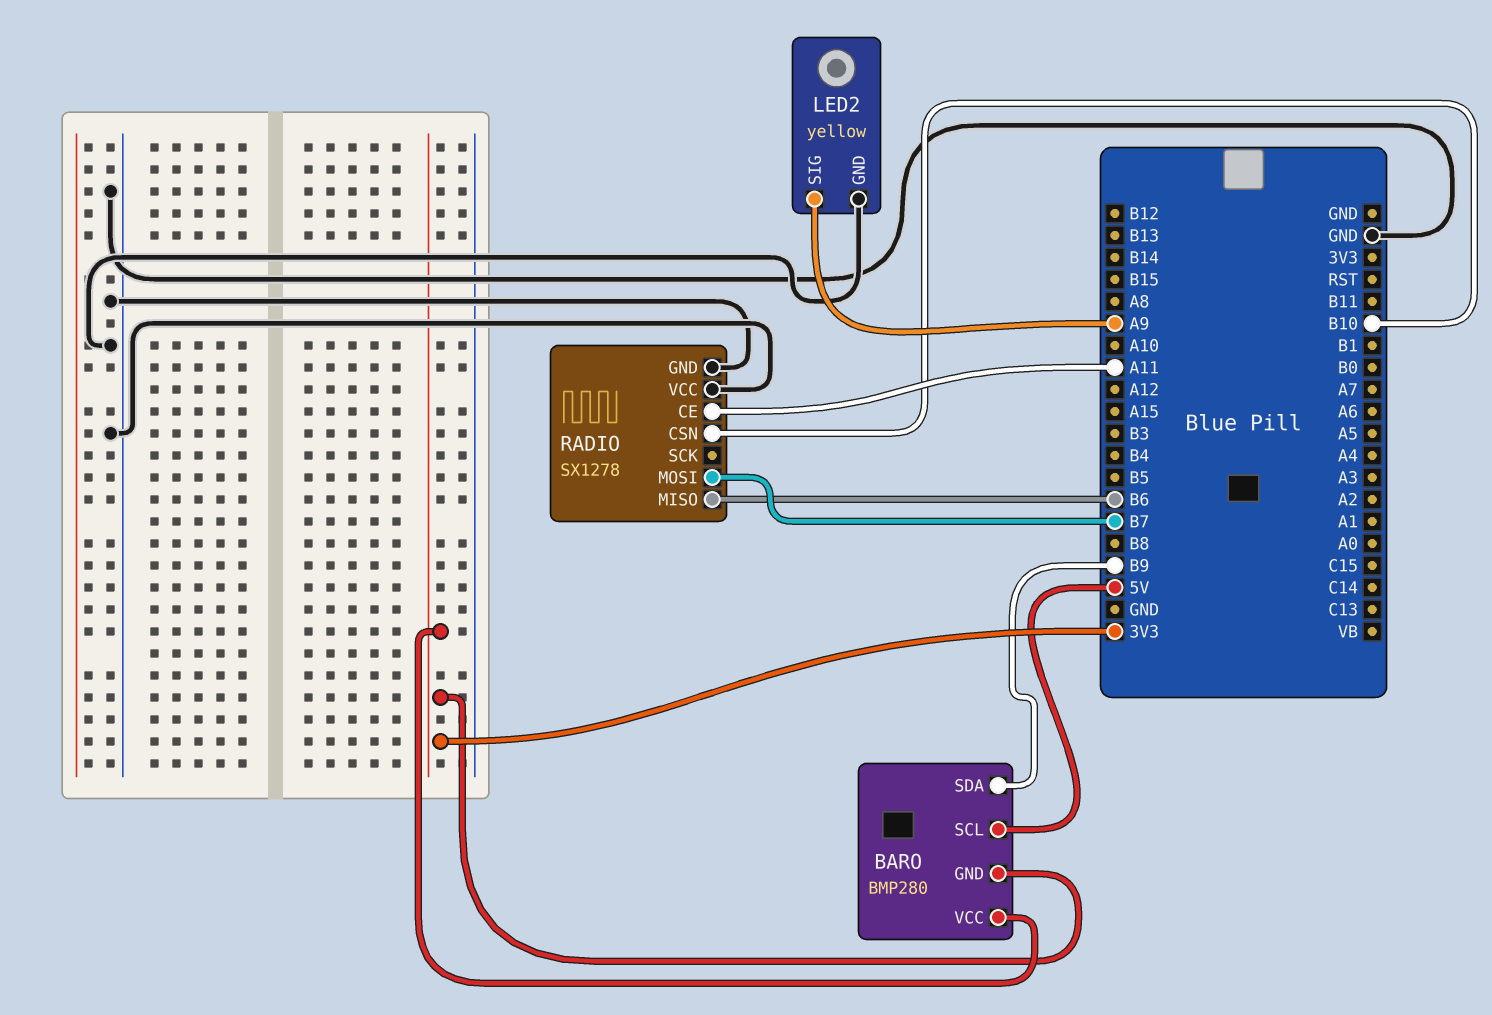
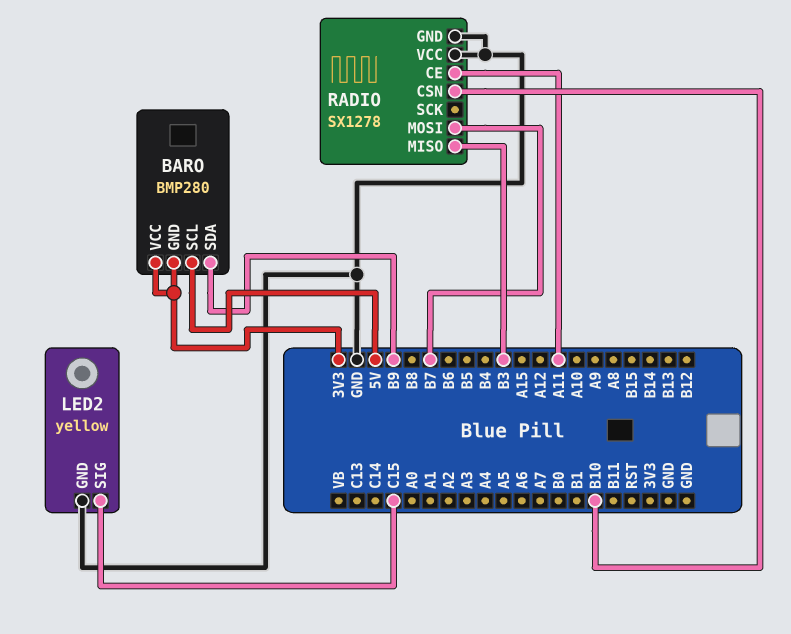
LED2 pin SIG: A9 -> C15
RADIO pin MISO: B6 -> B3

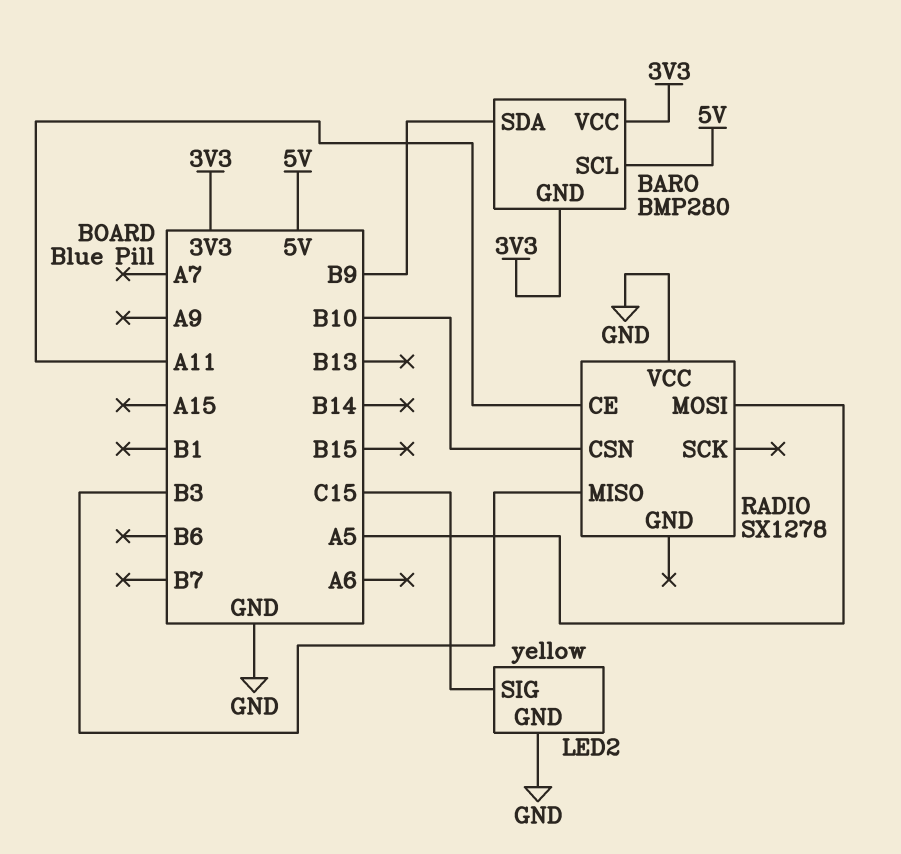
RADIO pin GND: GND -> none
RADIO pin MOSI: B7 -> A5

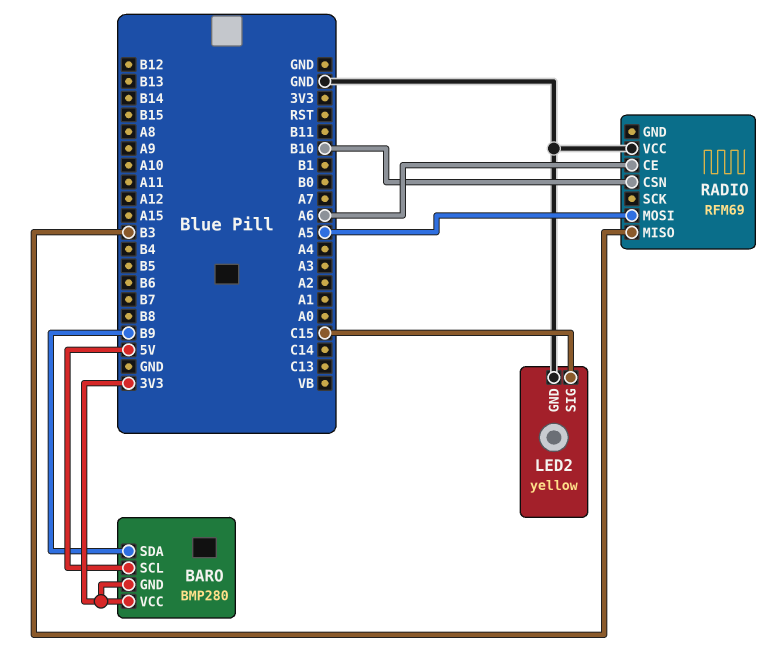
RADIO: SX1278 -> RFM69
RADIO pin CE: A11 -> A6

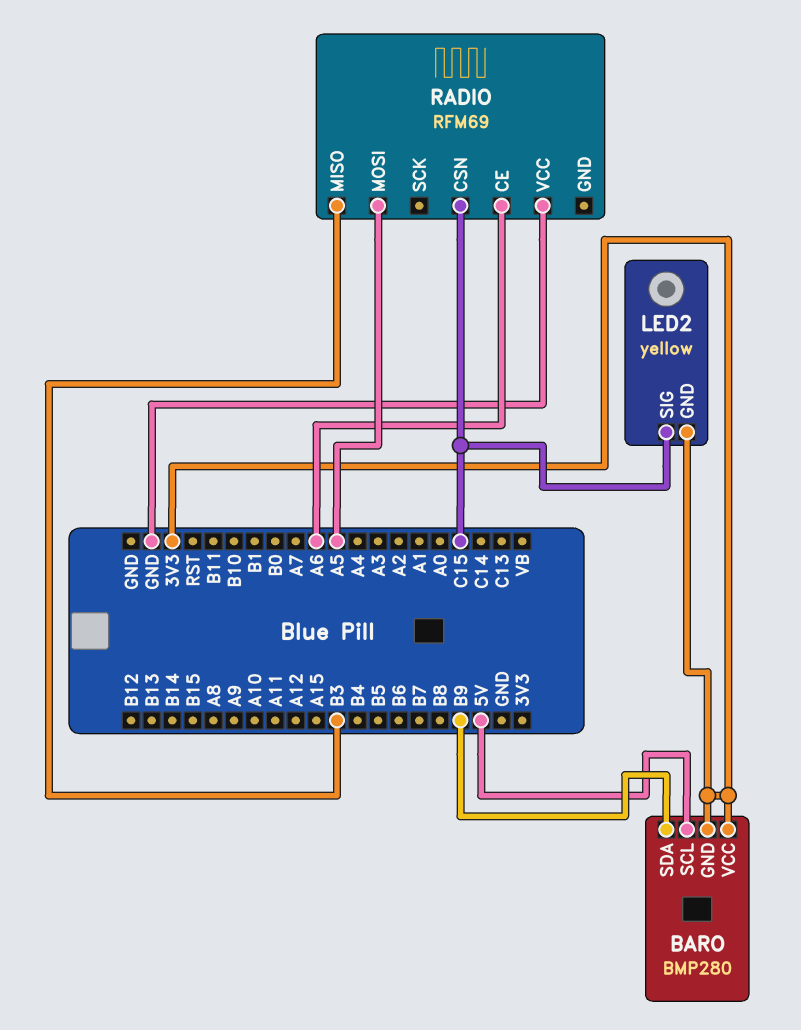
LED2 pin GND: GND -> 3V3
RADIO pin CSN: B10 -> C15

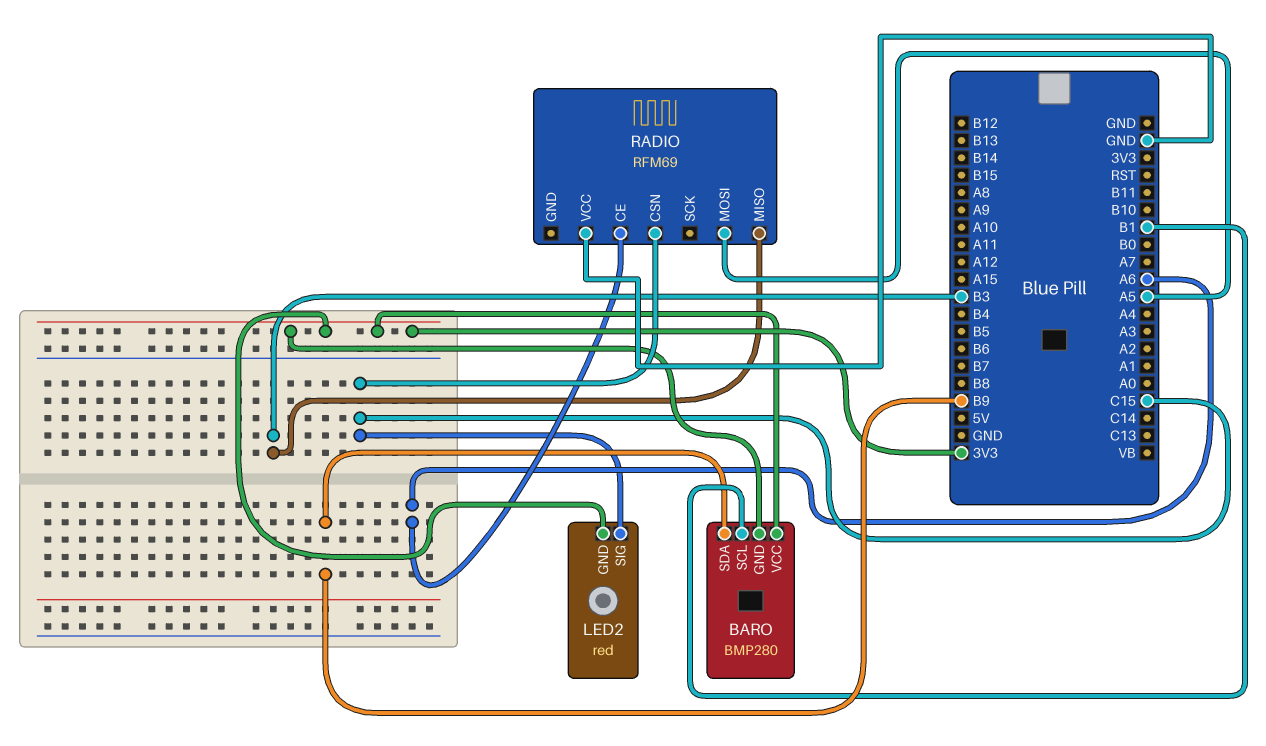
BARO pin SCL: 5V -> B1
LED2: yellow -> red

